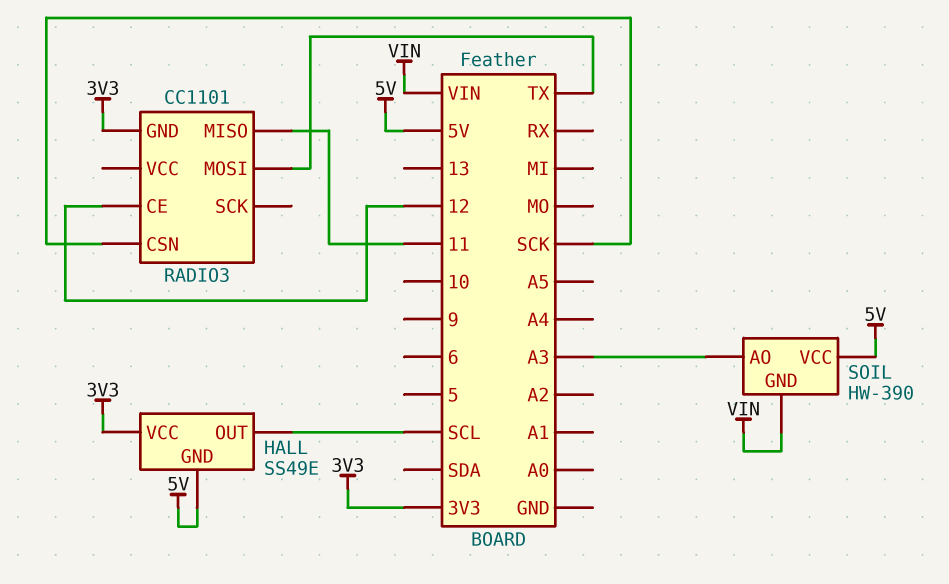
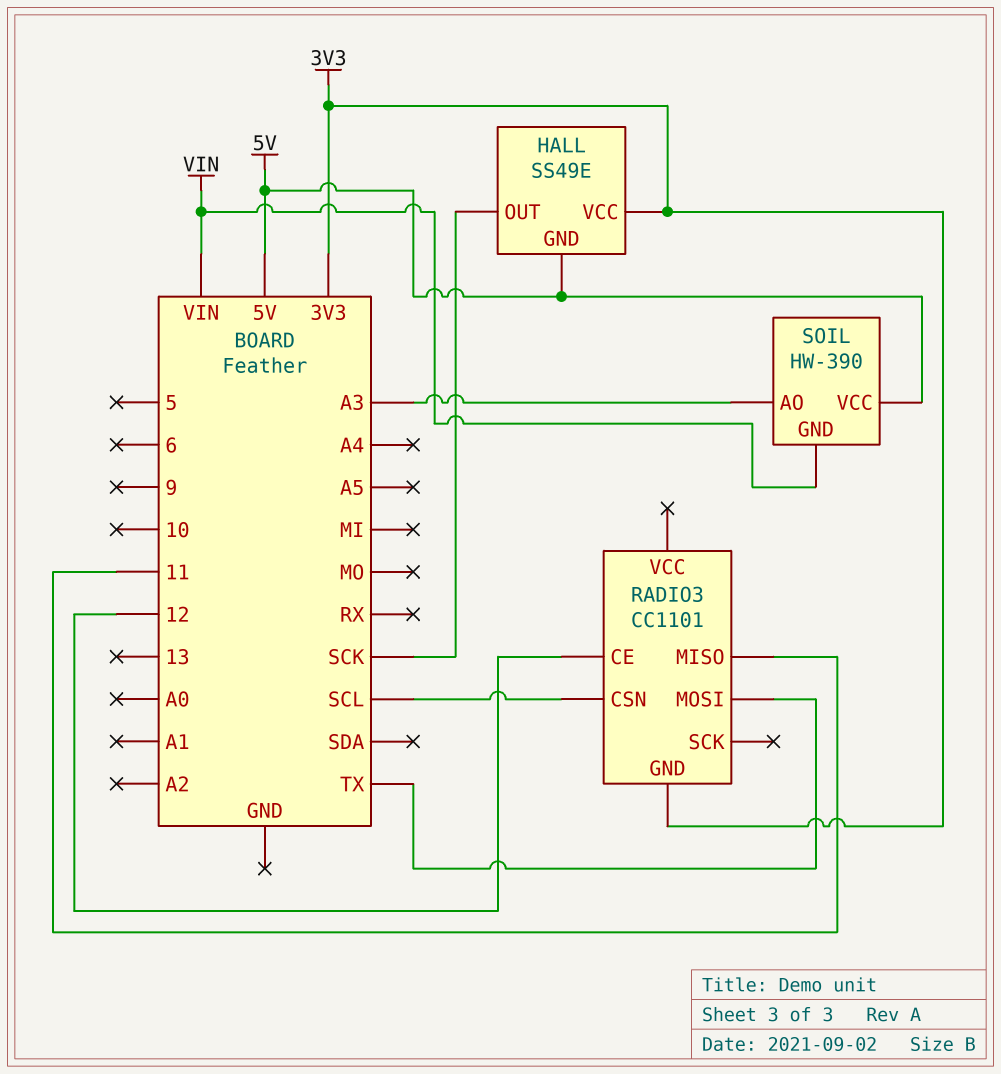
HALL pin OUT: SCL -> SCK
RADIO3 pin CSN: SCK -> SCL

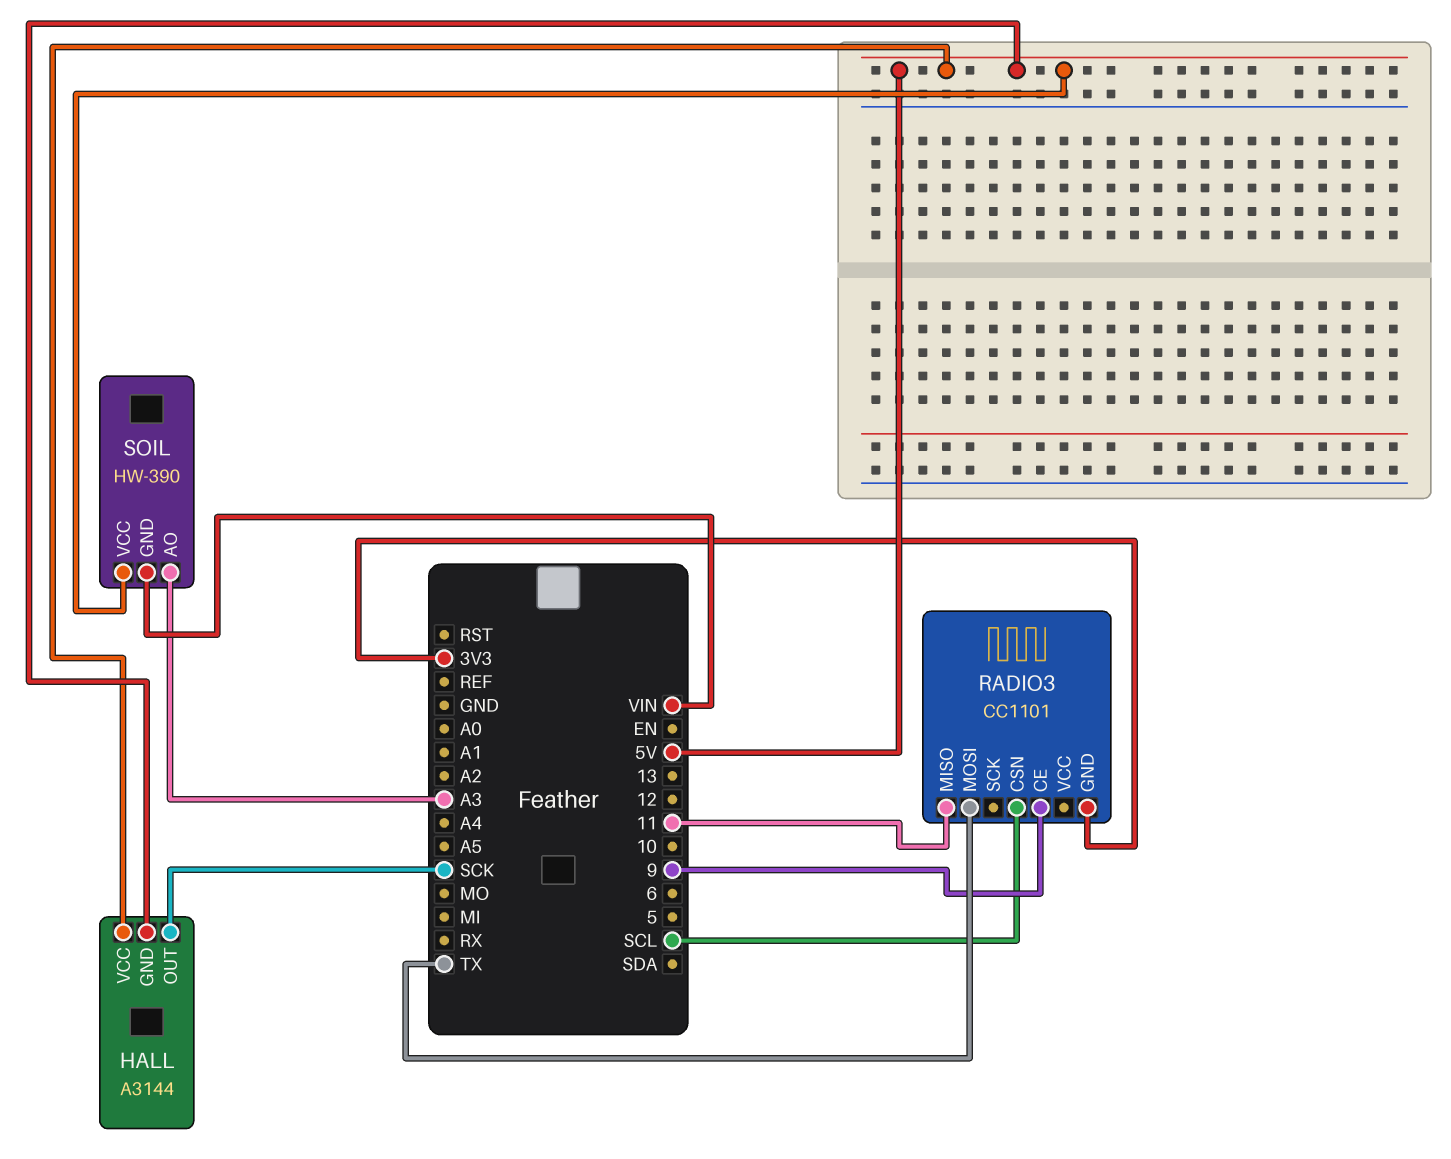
HALL: SS49E -> A3144
HALL pin VCC: 3V3 -> 5V
RADIO3 pin CE: 12 -> 9

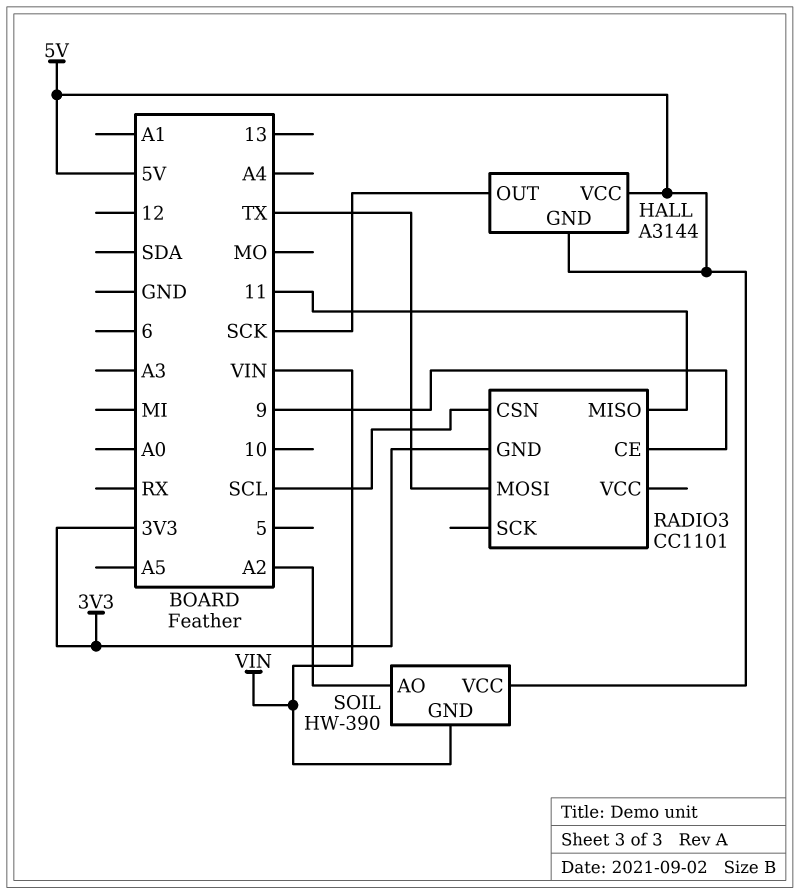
SOIL pin AO: A3 -> A2

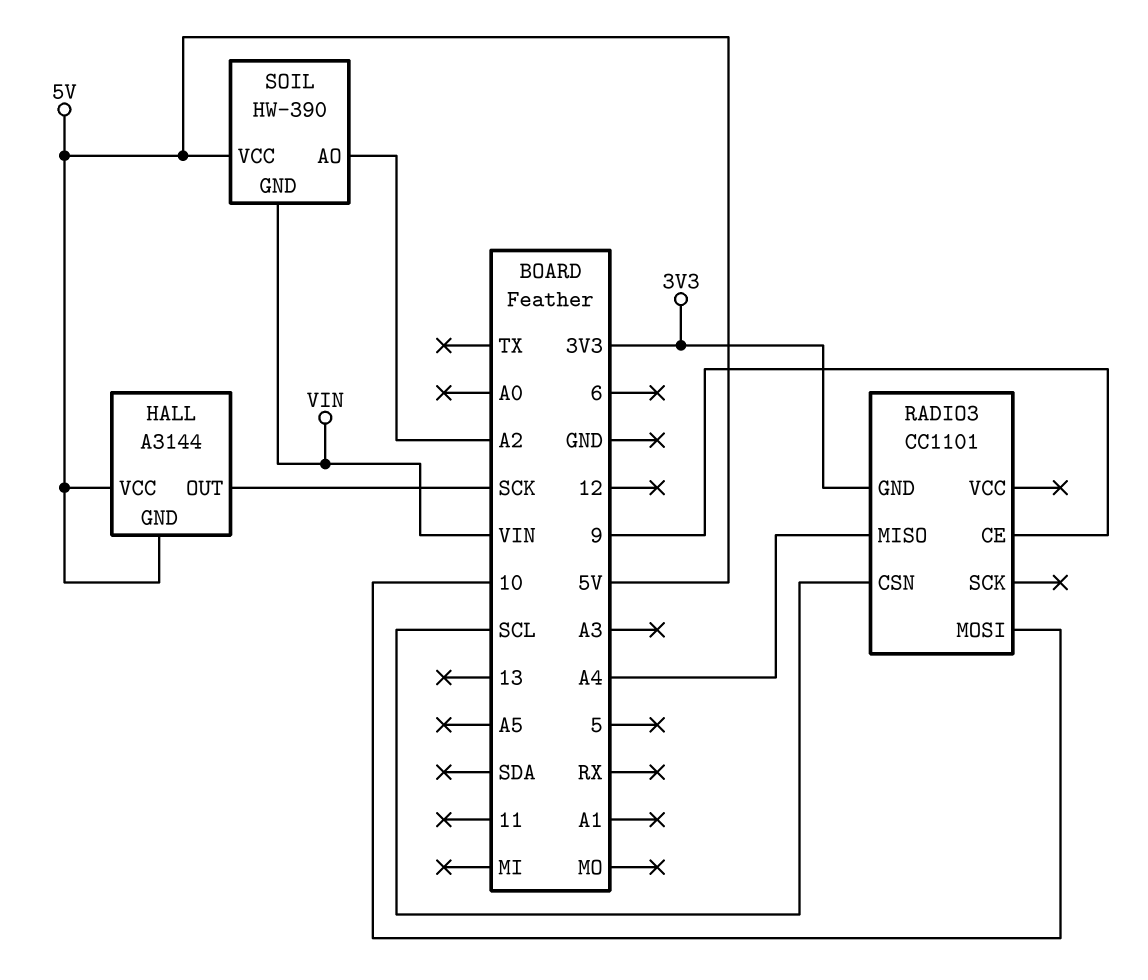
RADIO3 pin MISO: 11 -> A4
RADIO3 pin MOSI: TX -> 10

